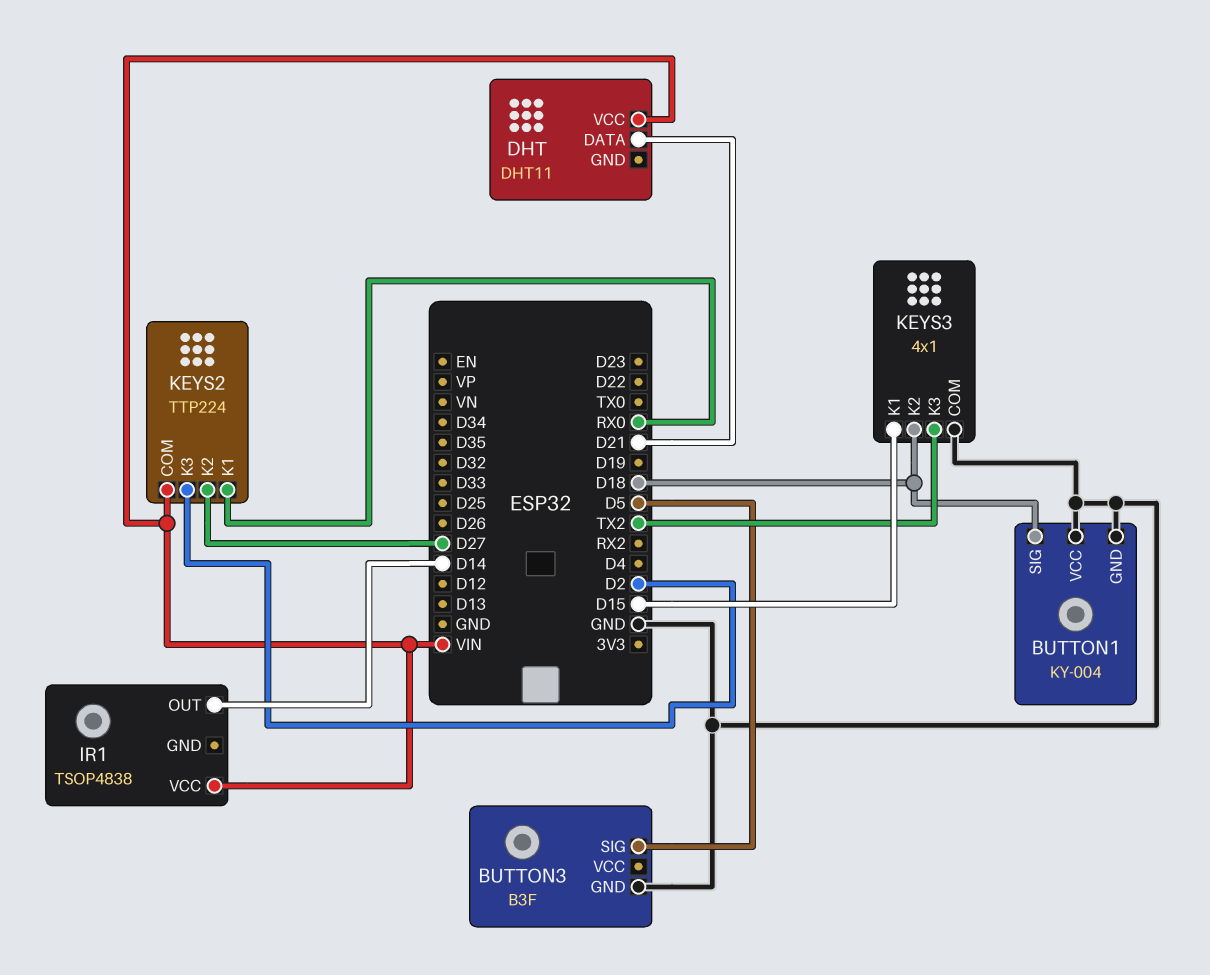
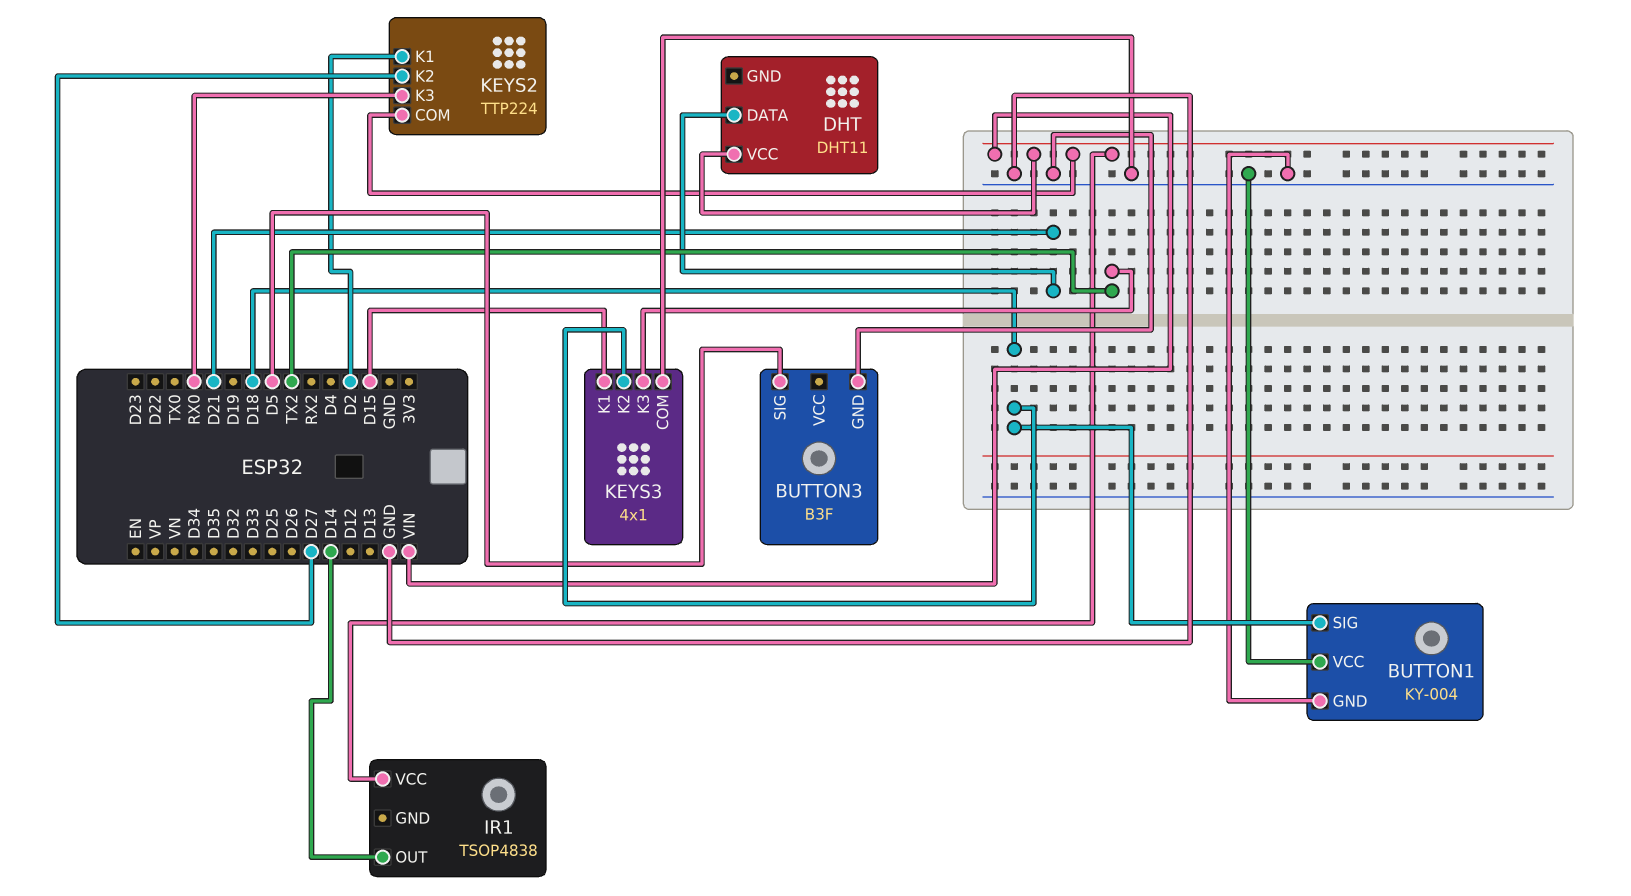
KEYS2 pin K1: RX0 -> D2
KEYS2 pin K3: D2 -> RX0

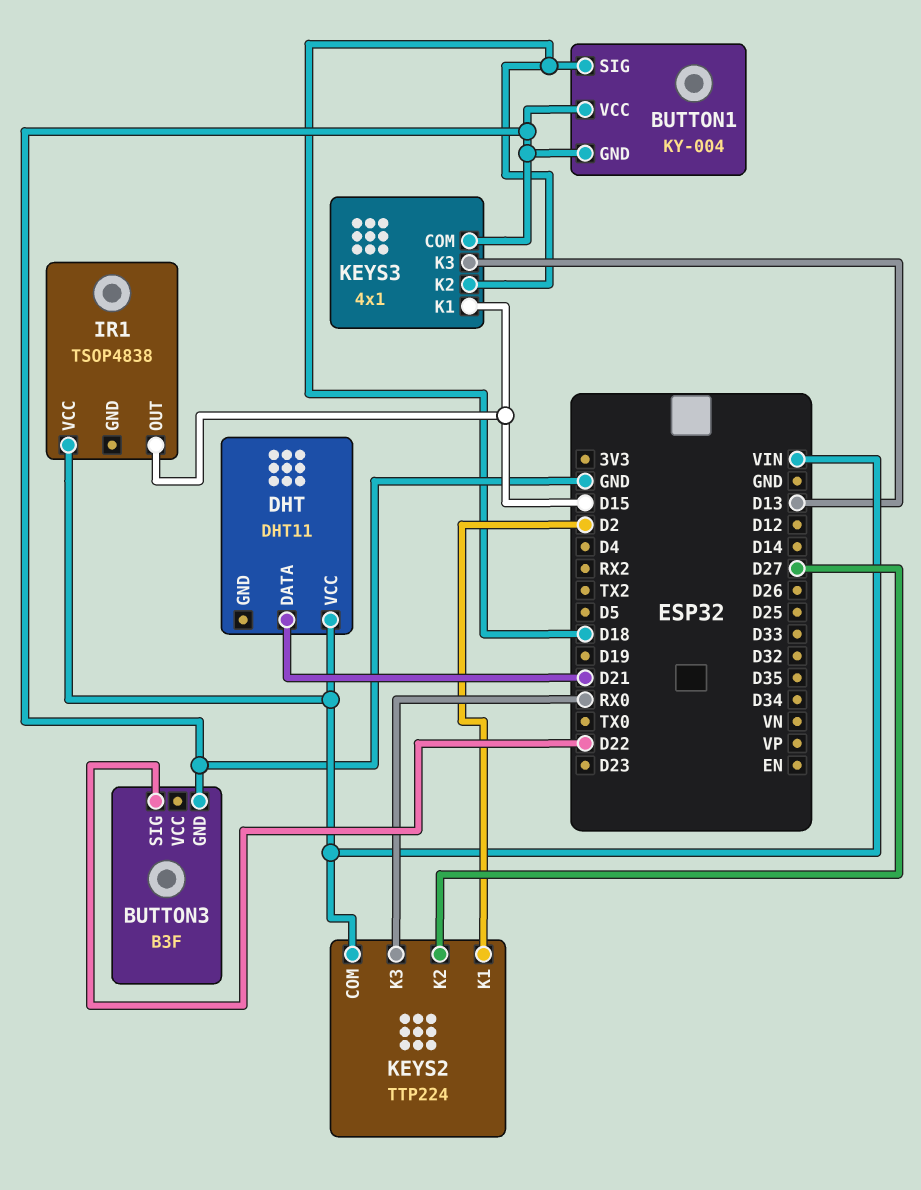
BUTTON3 pin SIG: D5 -> D22
IR1 pin OUT: D14 -> D15
KEYS3 pin K3: TX2 -> D13

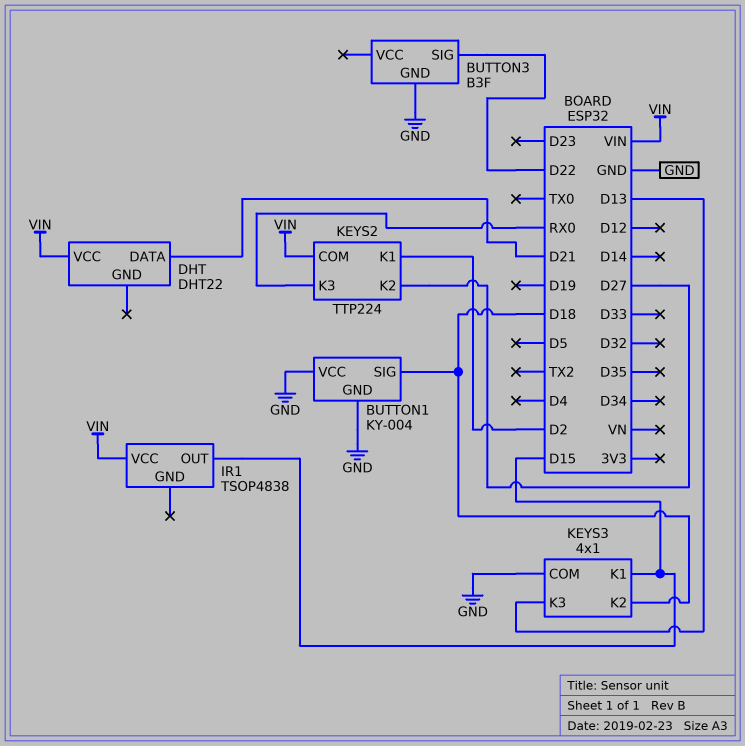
DHT: DHT11 -> DHT22

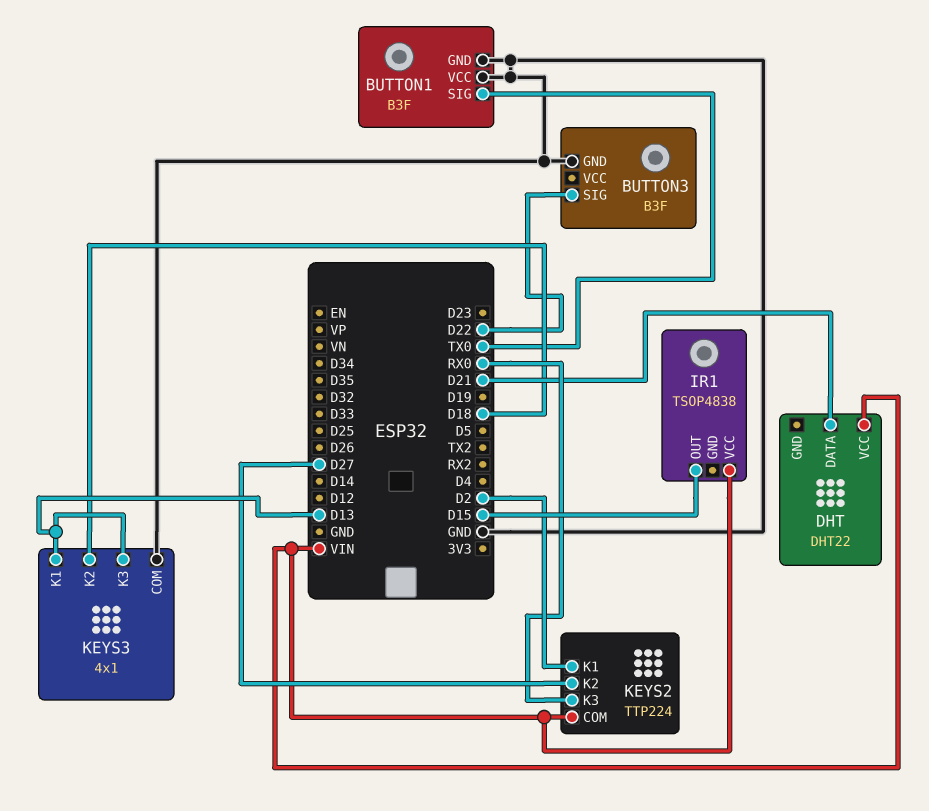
BUTTON1: KY-004 -> B3F
BUTTON1 pin SIG: D18 -> TX0
KEYS3 pin K1: D15 -> D13

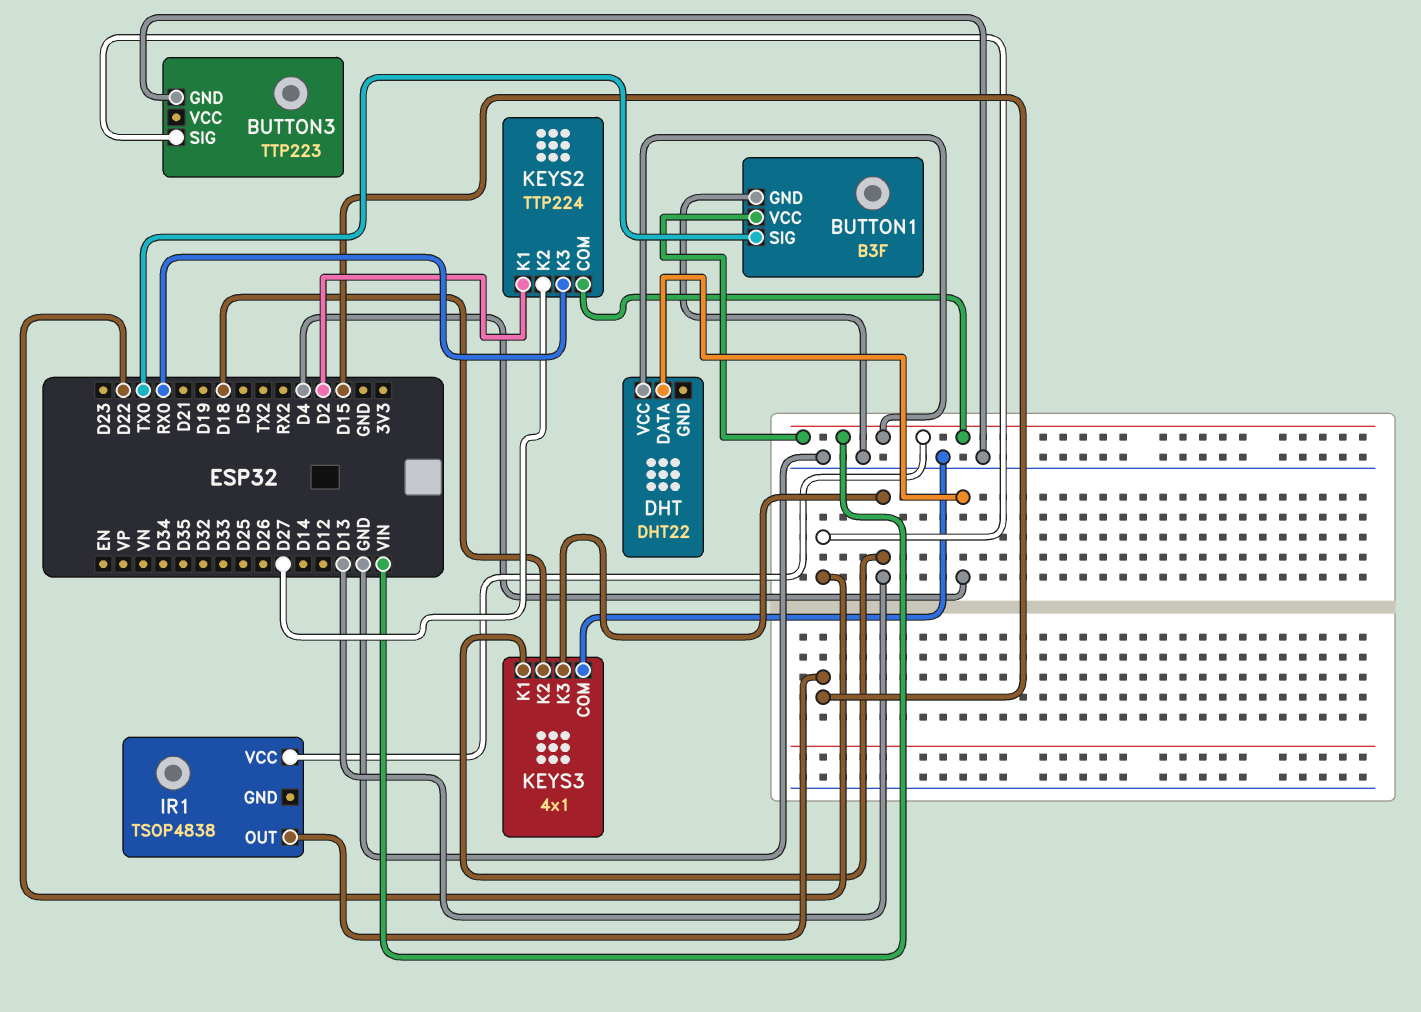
BUTTON1 pin VCC: GND -> VIN
BUTTON3: B3F -> TTP223
DHT pin DATA: D21 -> D4

